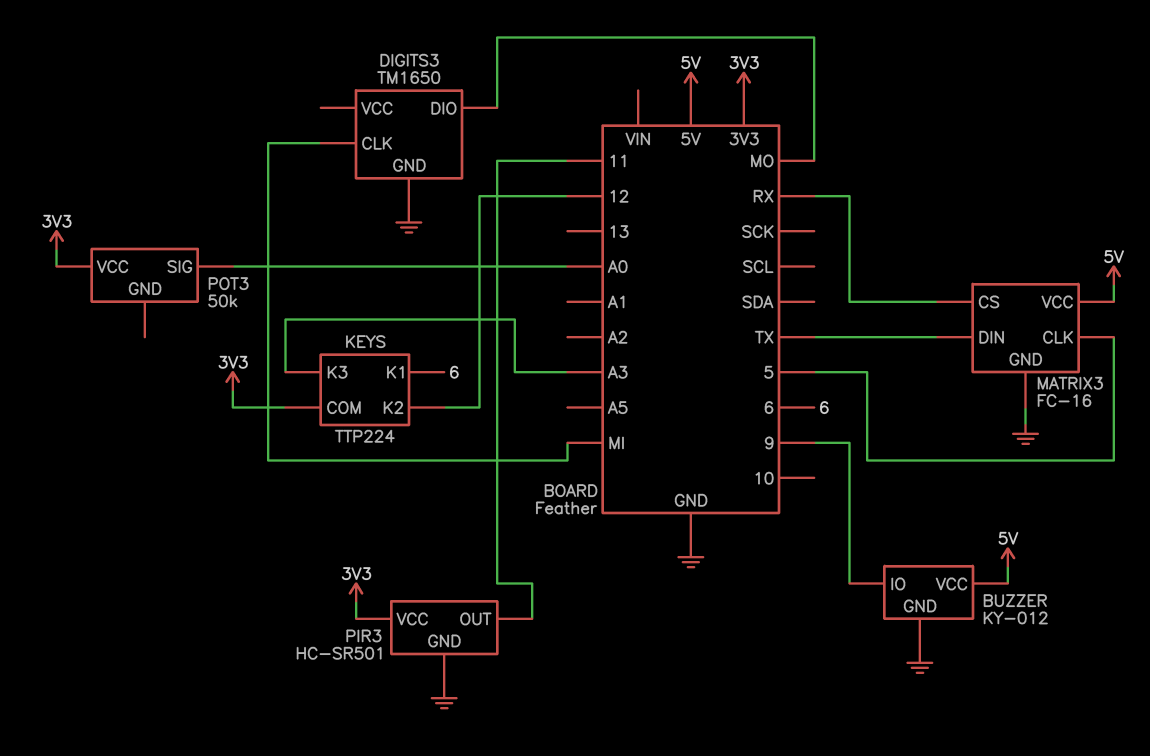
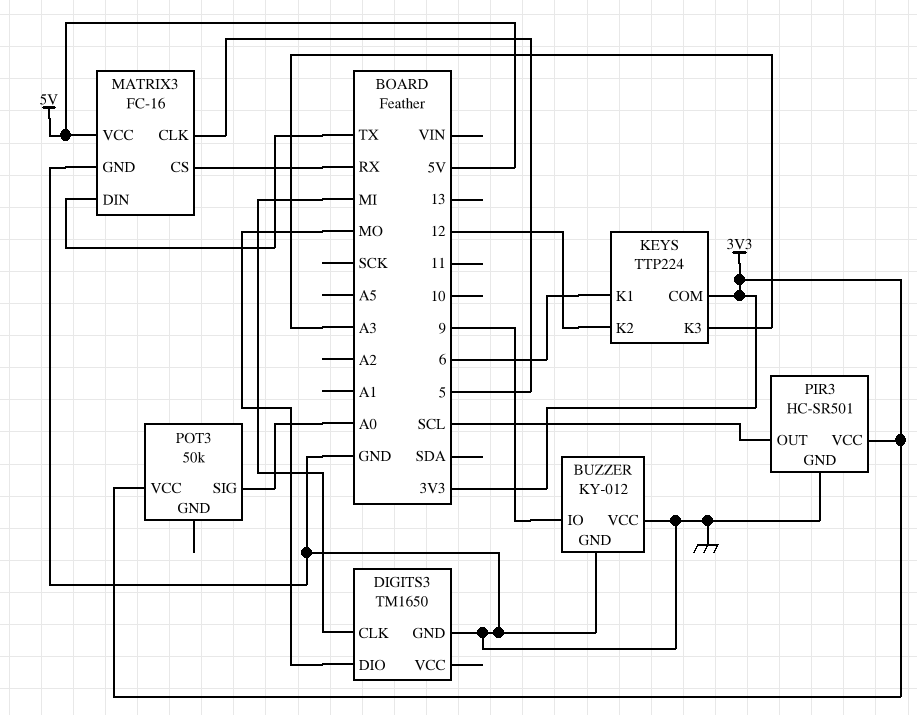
BUZZER pin VCC: 5V -> GND
PIR3 pin OUT: 11 -> SCL

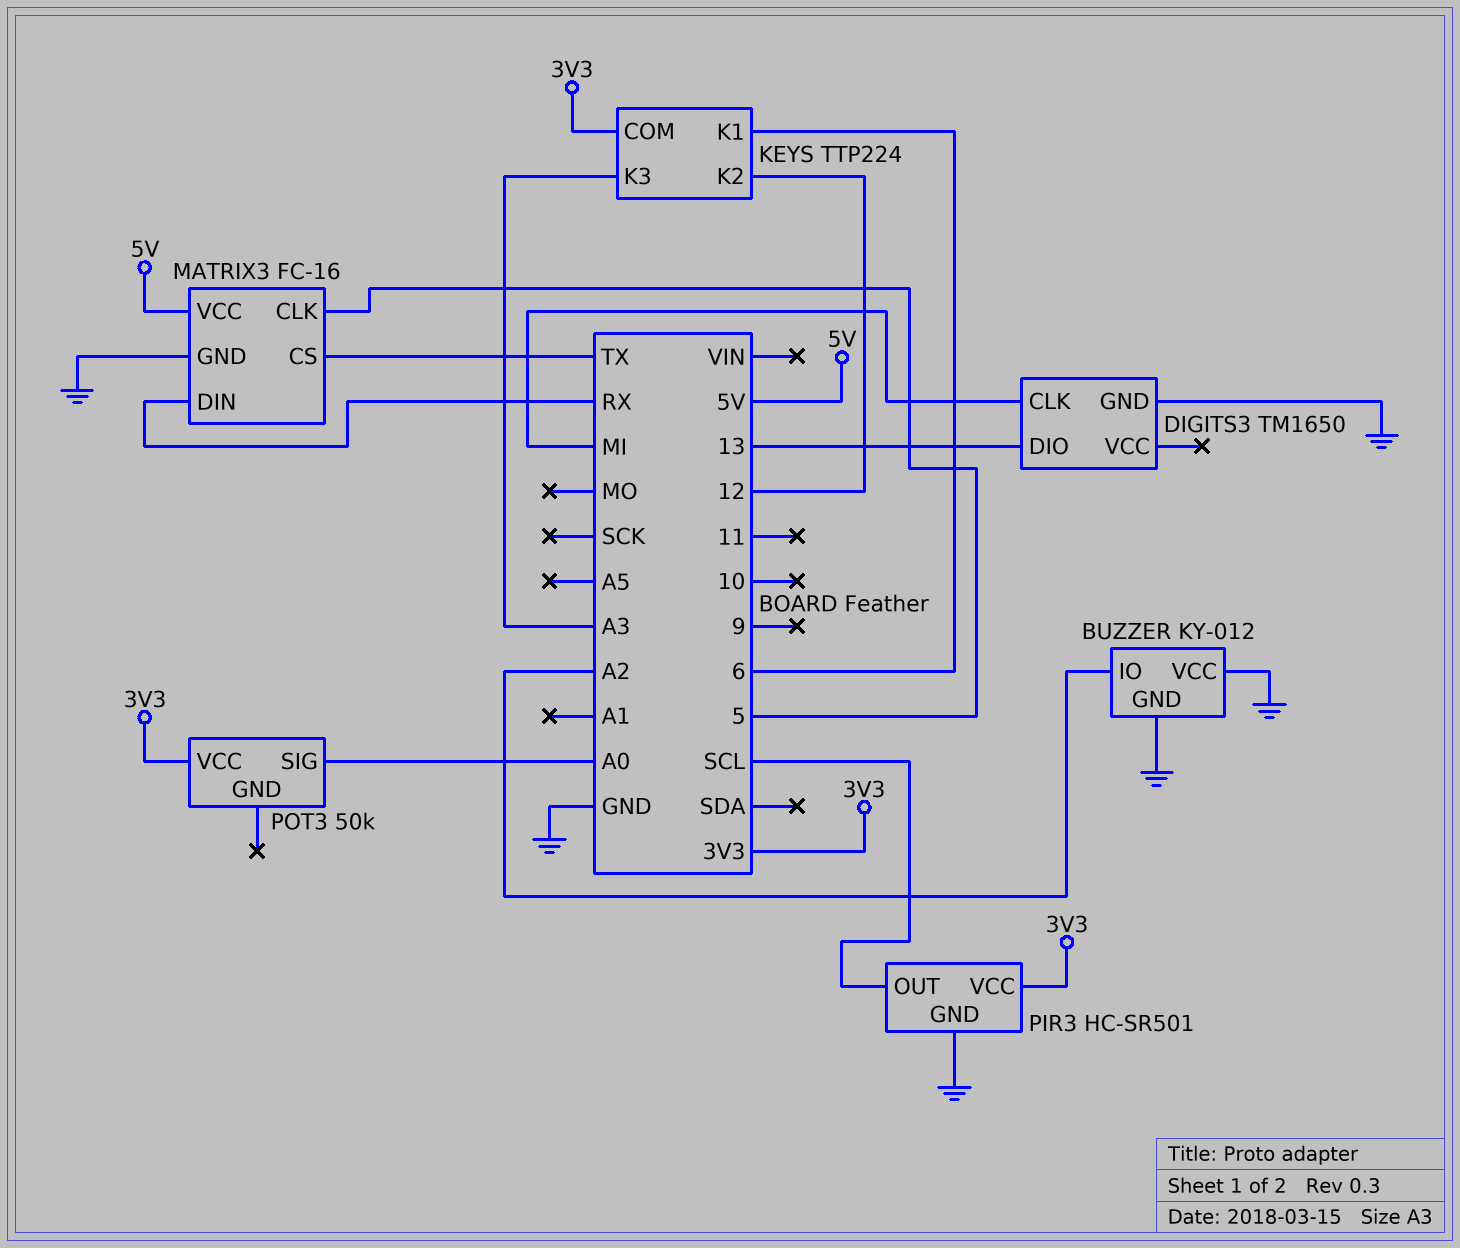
BUZZER pin IO: 9 -> A2
DIGITS3 pin DIO: MO -> 13
MATRIX3 pin CS: RX -> TX
MATRIX3 pin DIN: TX -> RX

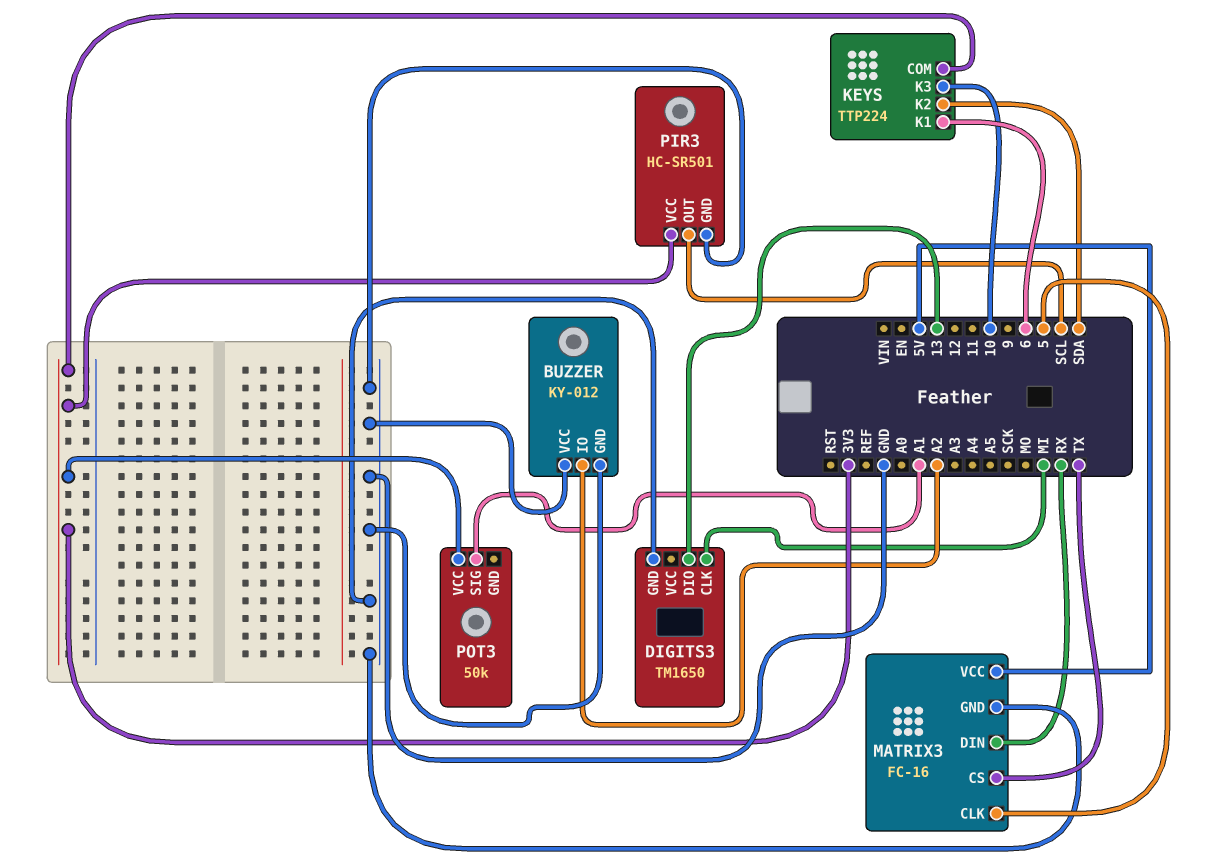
KEYS pin K2: 12 -> SDA
KEYS pin K3: A3 -> 10
POT3 pin SIG: A0 -> A1

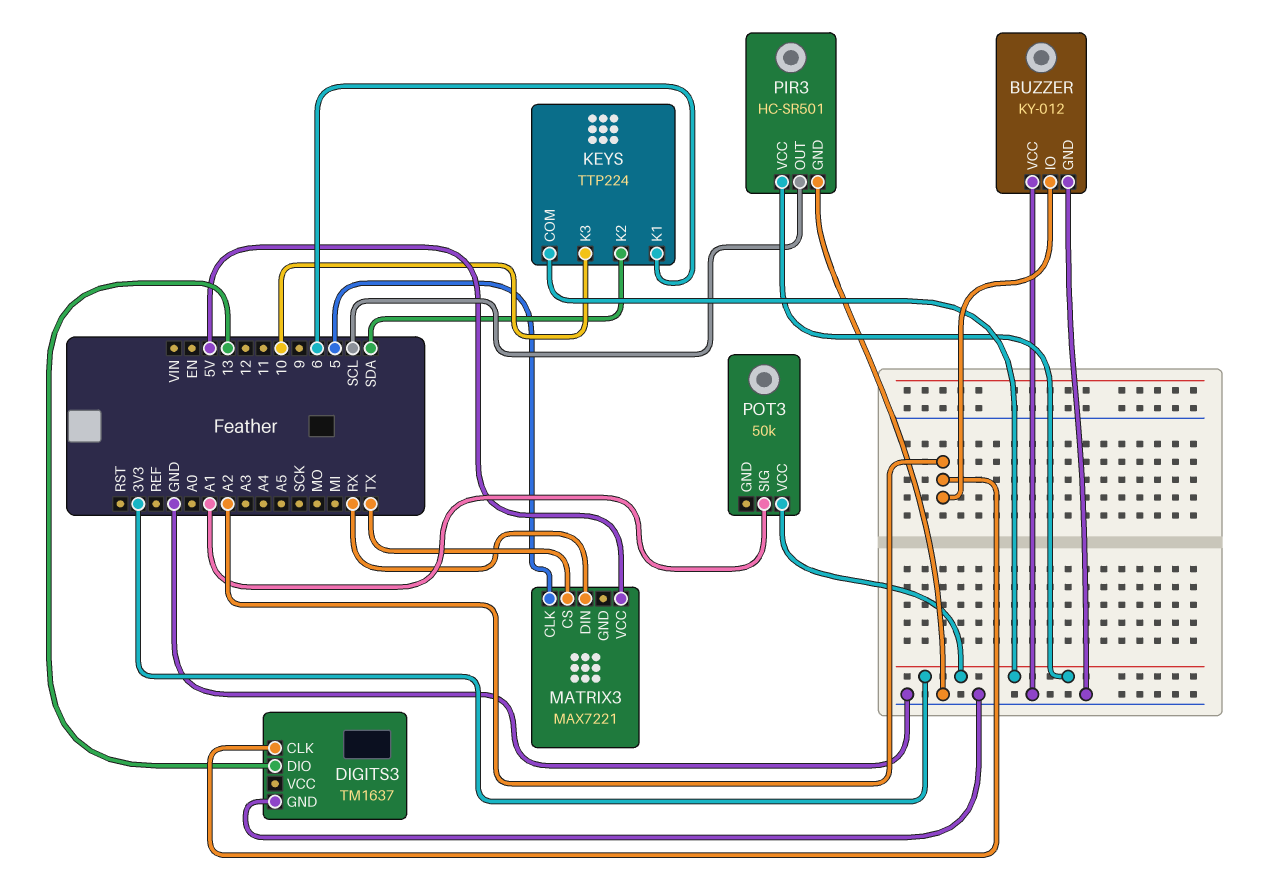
DIGITS3: TM1650 -> TM1637
DIGITS3 pin CLK: MI -> A2
MATRIX3: FC-16 -> MAX7221
MATRIX3 pin GND: GND -> none

